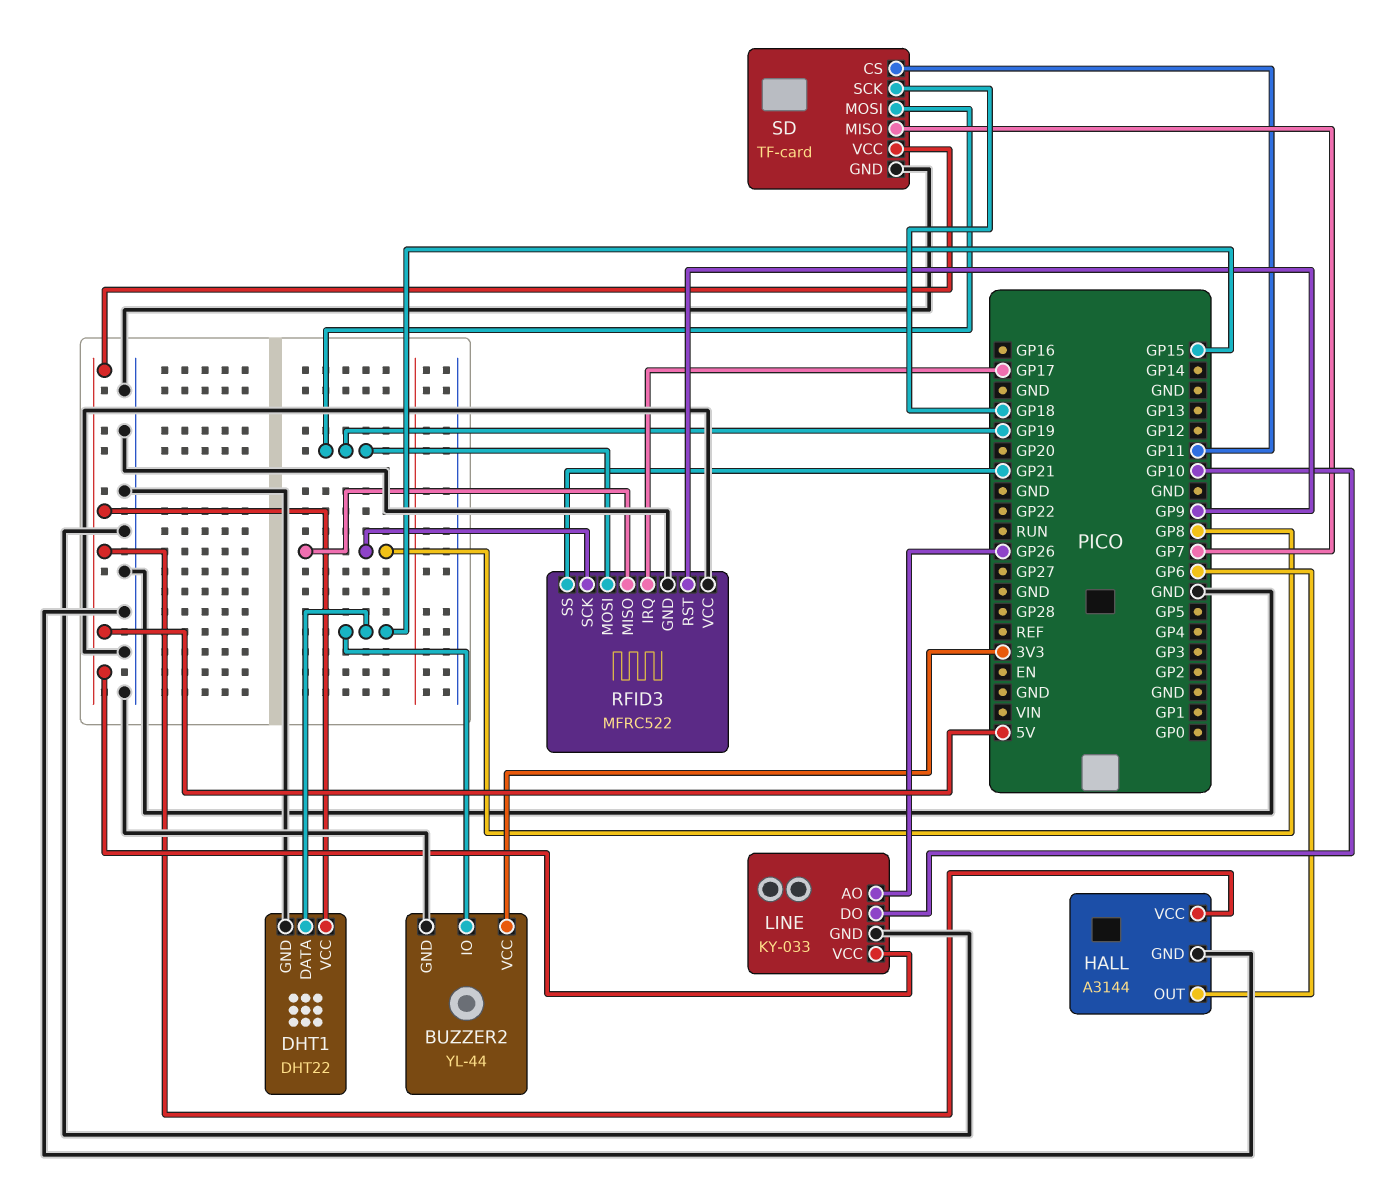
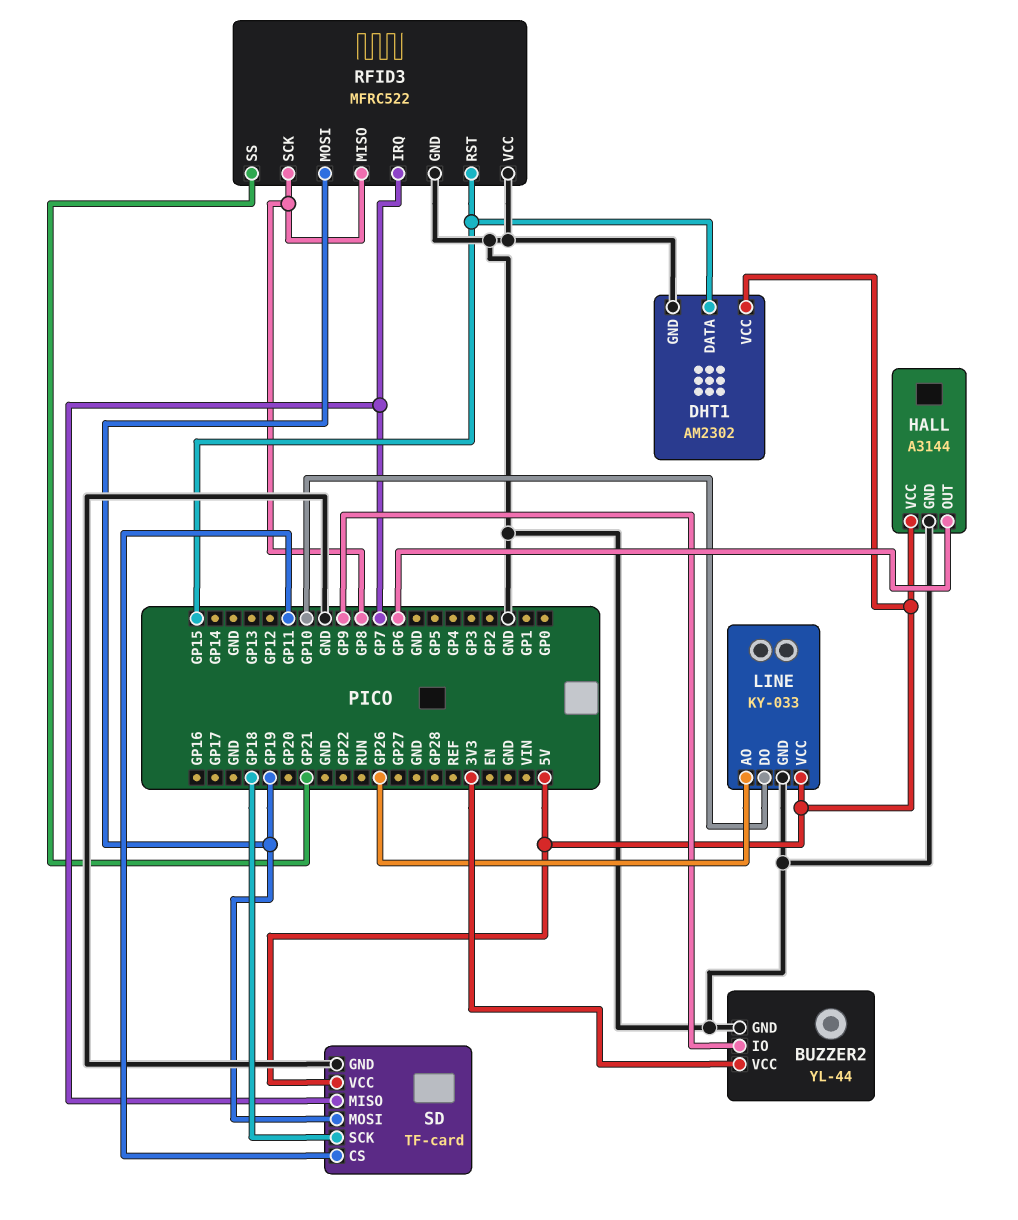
BUZZER2 pin IO: GP15 -> GP9
DHT1: DHT22 -> AM2302
RFID3 pin IRQ: GP17 -> GP7
RFID3 pin RST: GP9 -> GP15

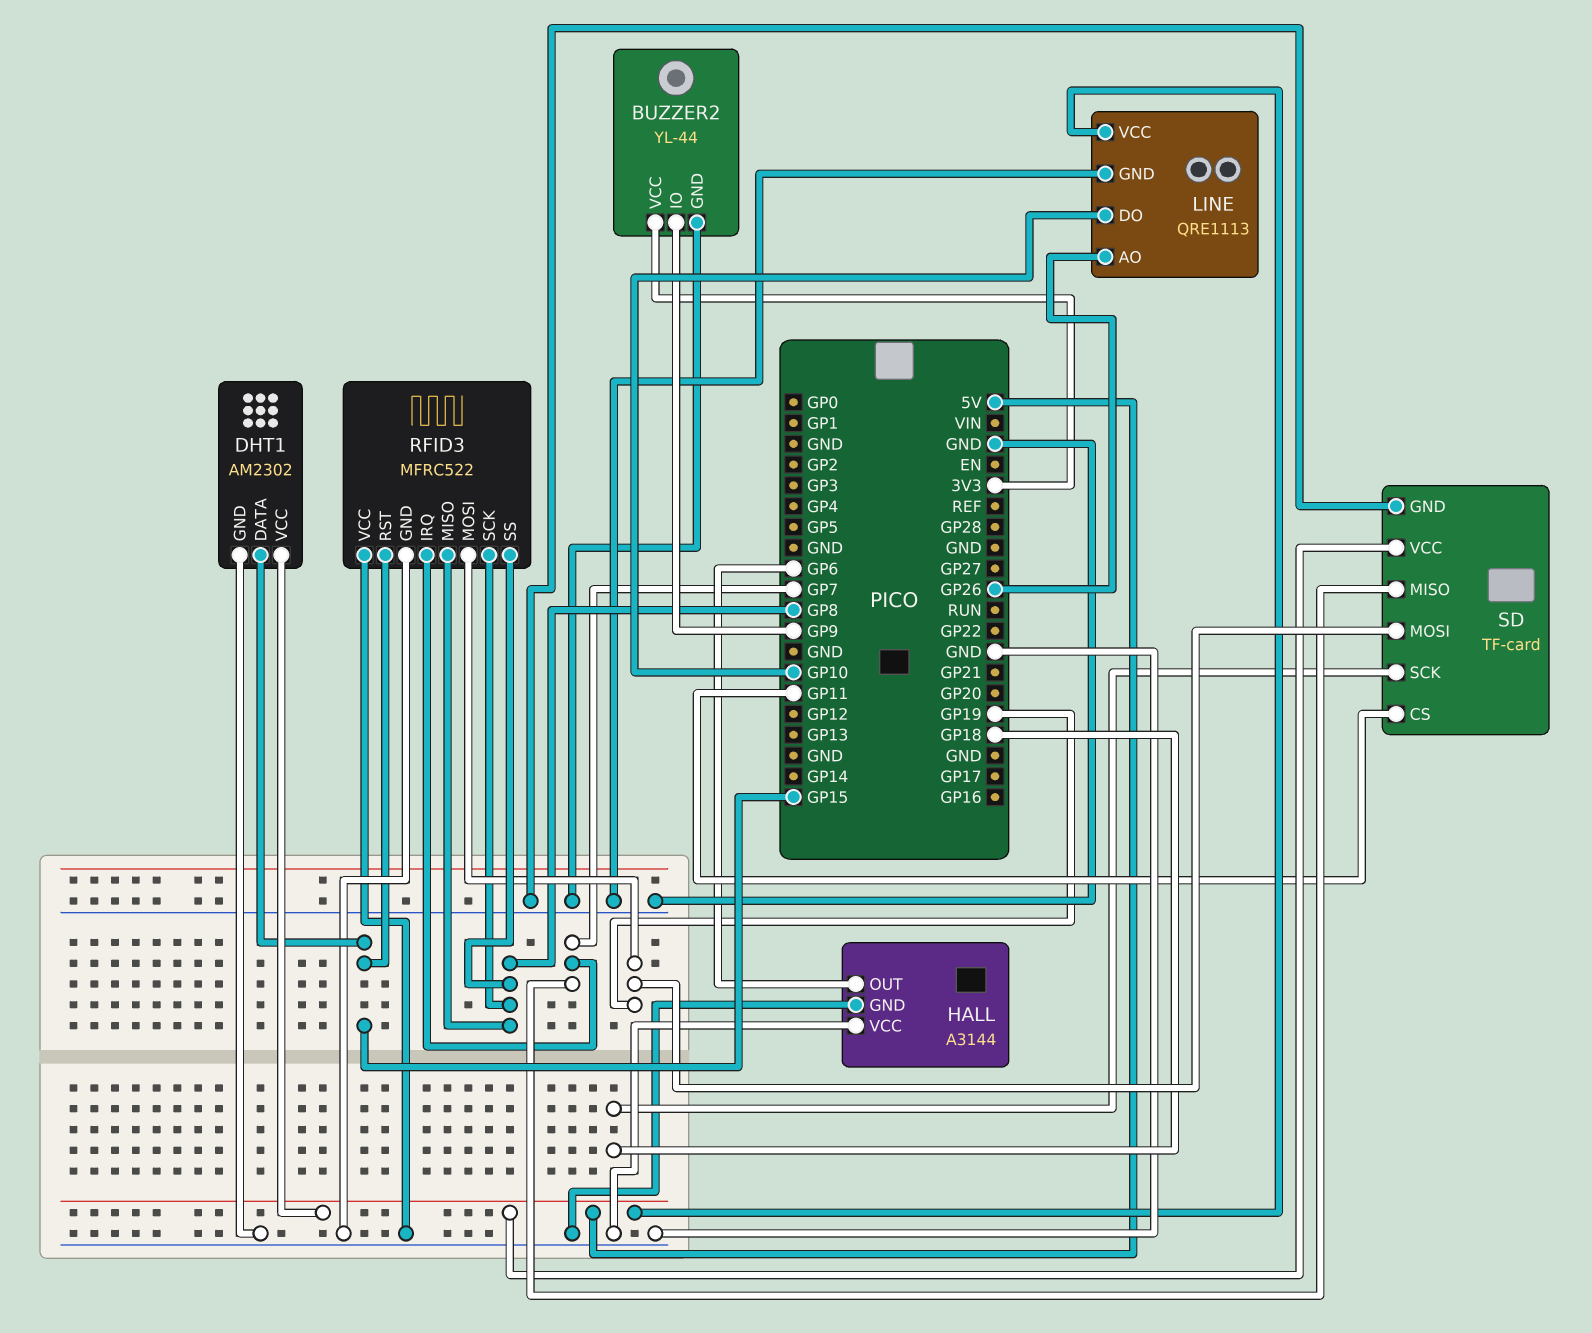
HALL pin VCC: 5V -> GND
LINE: KY-033 -> QRE1113
RFID3 pin SS: GP21 -> GP8

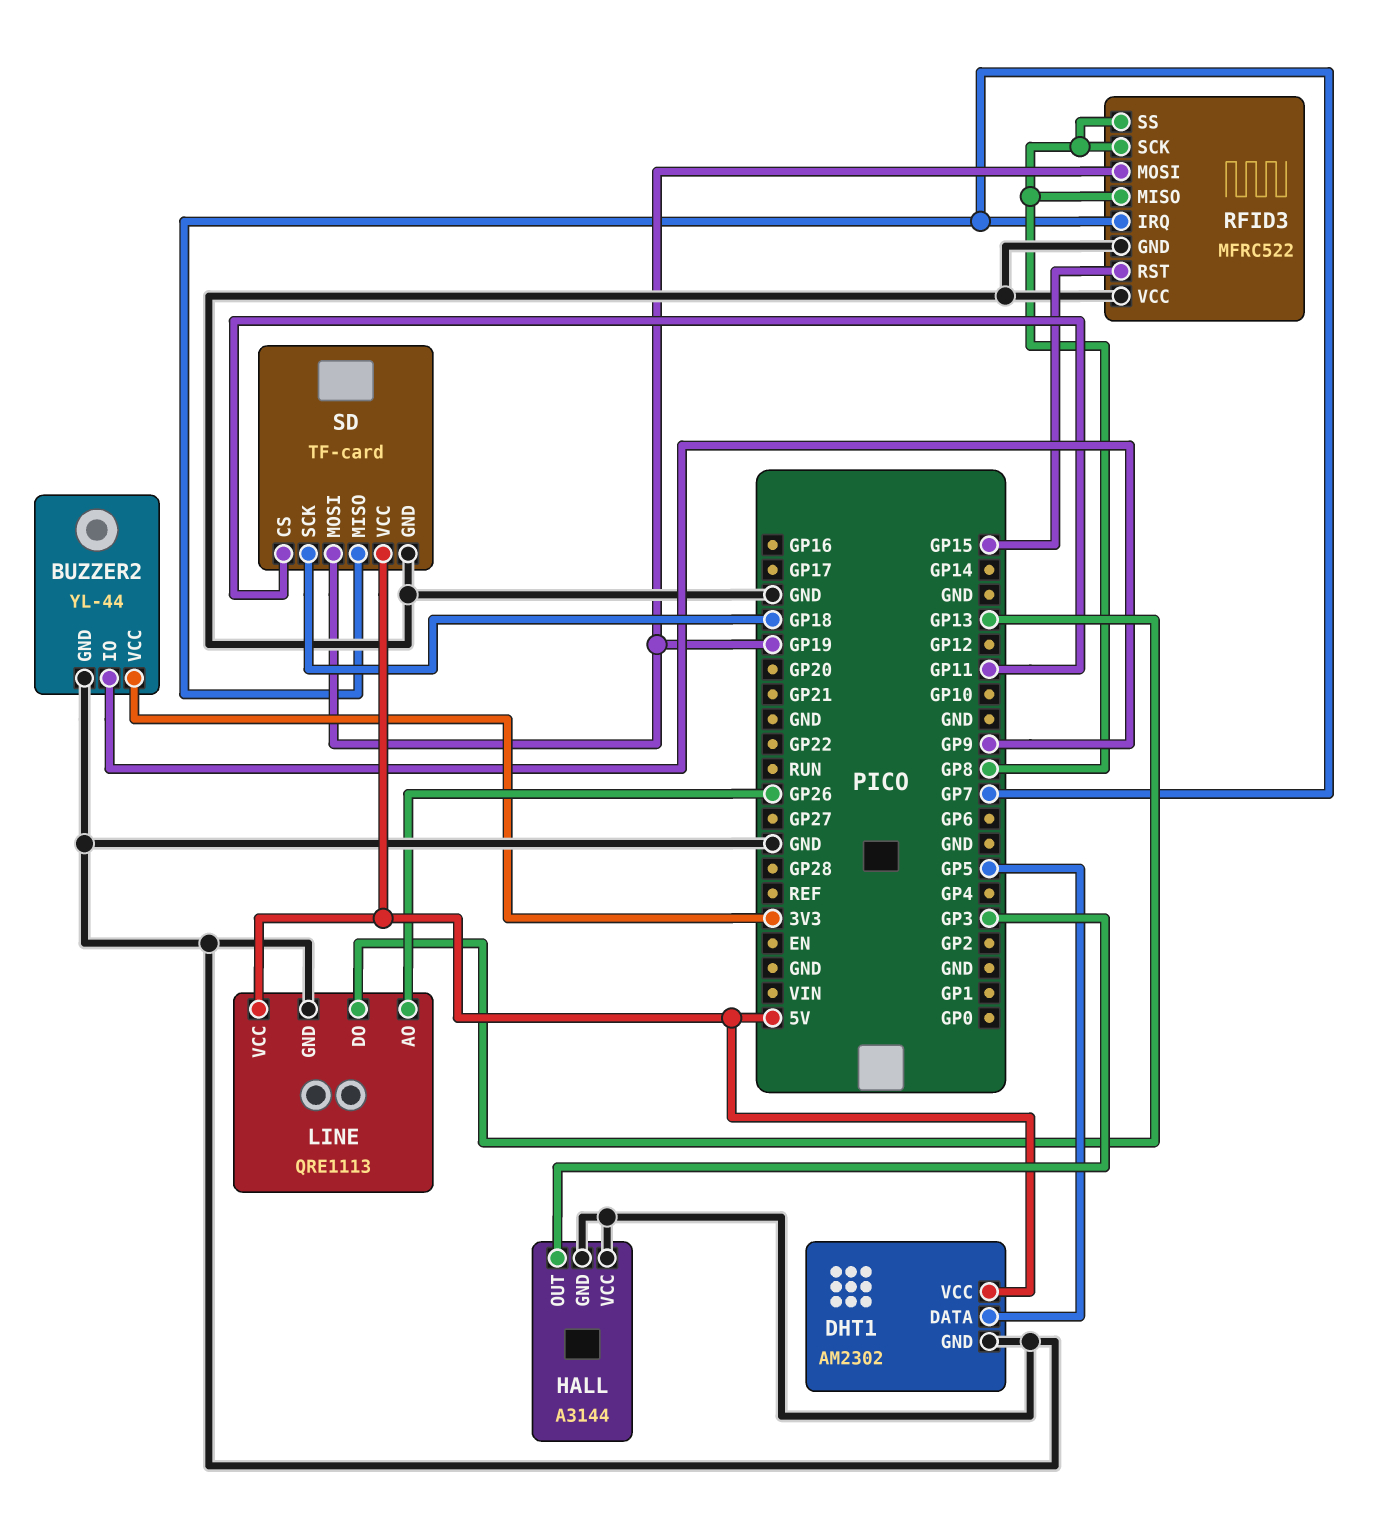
DHT1 pin DATA: GP15 -> GP5
HALL pin OUT: GP6 -> GP3
LINE pin DO: GP10 -> GP13

